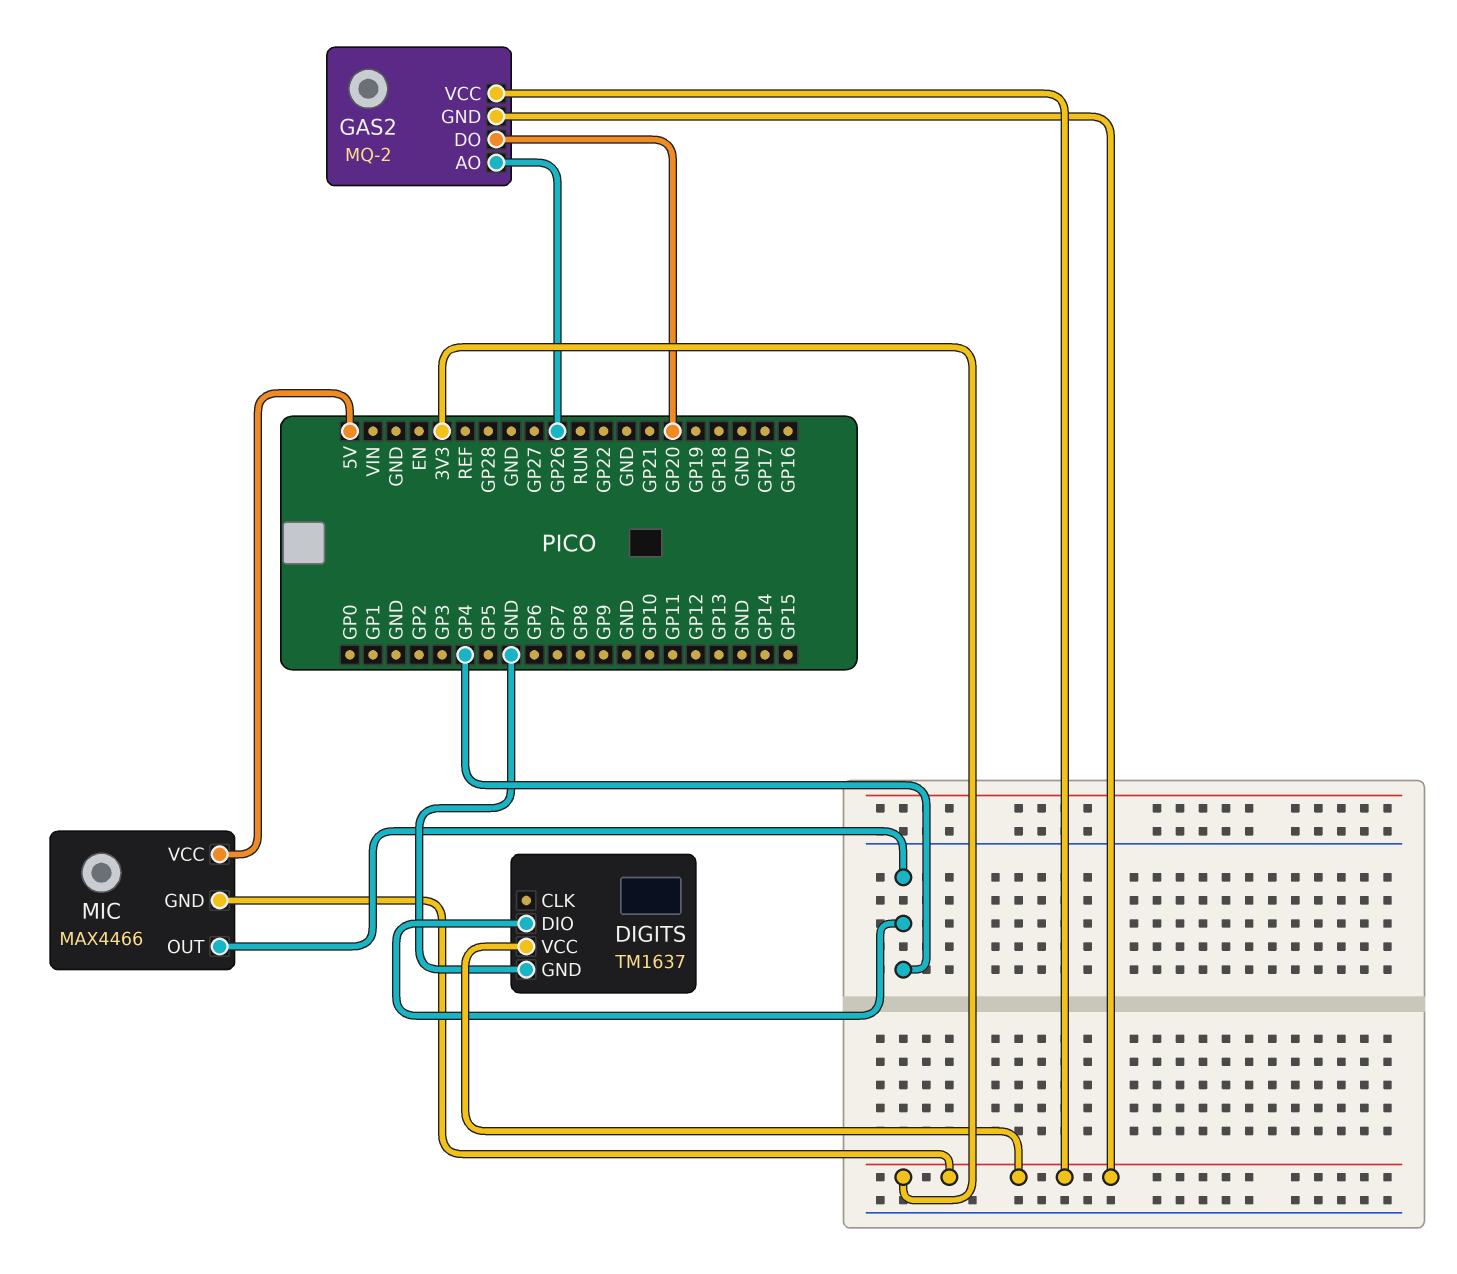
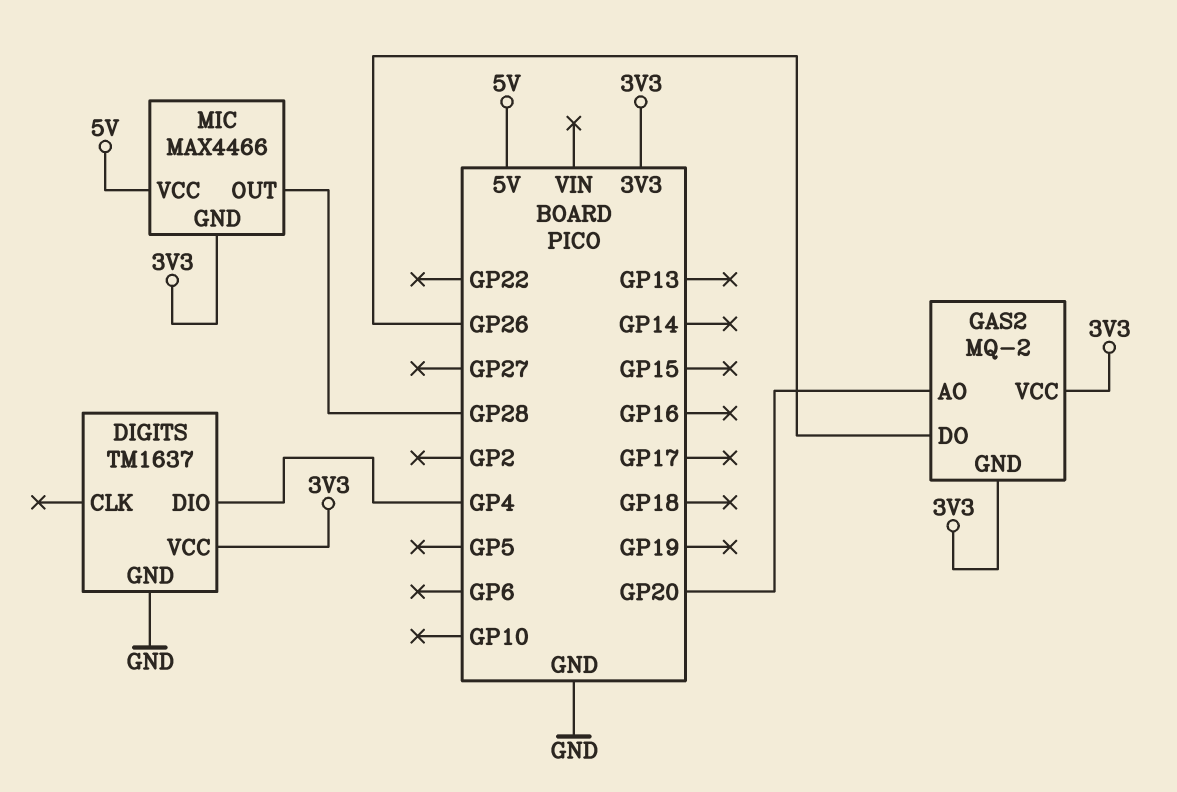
GAS2 pin AO: GP26 -> GP20
GAS2 pin DO: GP20 -> GP26
MIC pin OUT: GP4 -> GP28

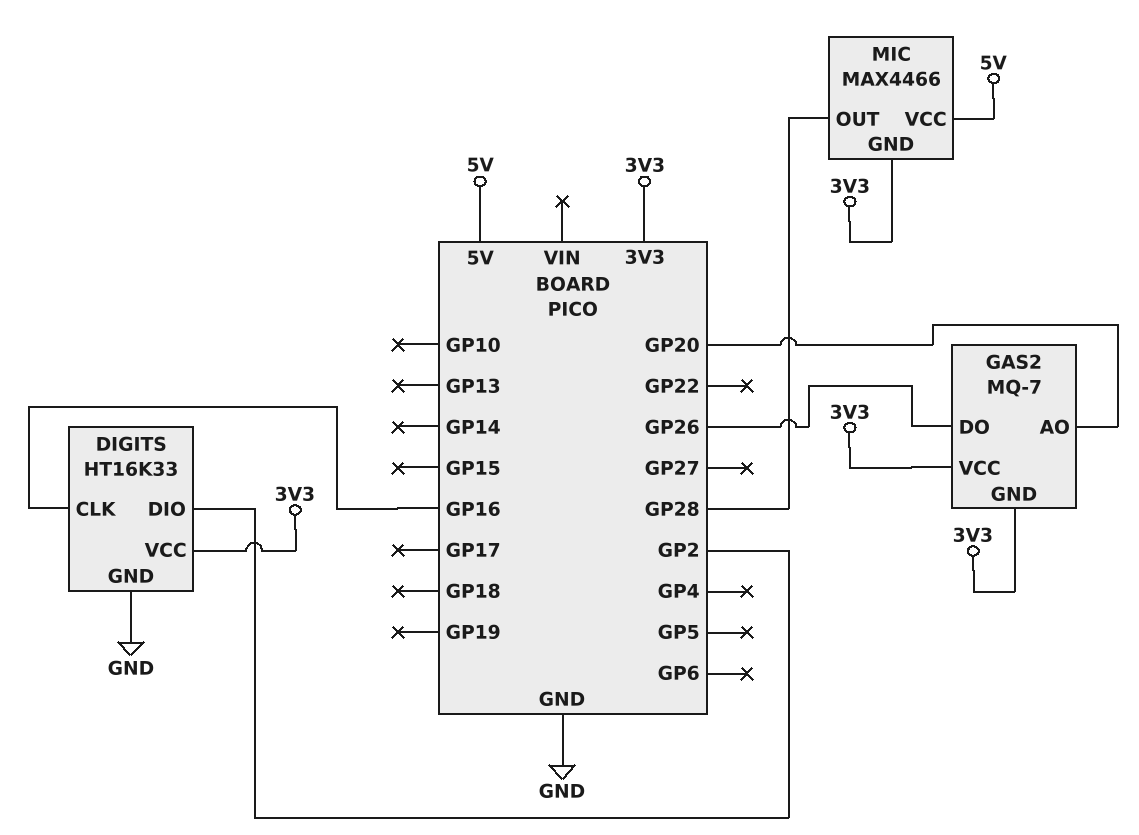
DIGITS: TM1637 -> HT16K33
DIGITS pin CLK: none -> GP16
DIGITS pin DIO: GP4 -> GP2
GAS2: MQ-2 -> MQ-7

